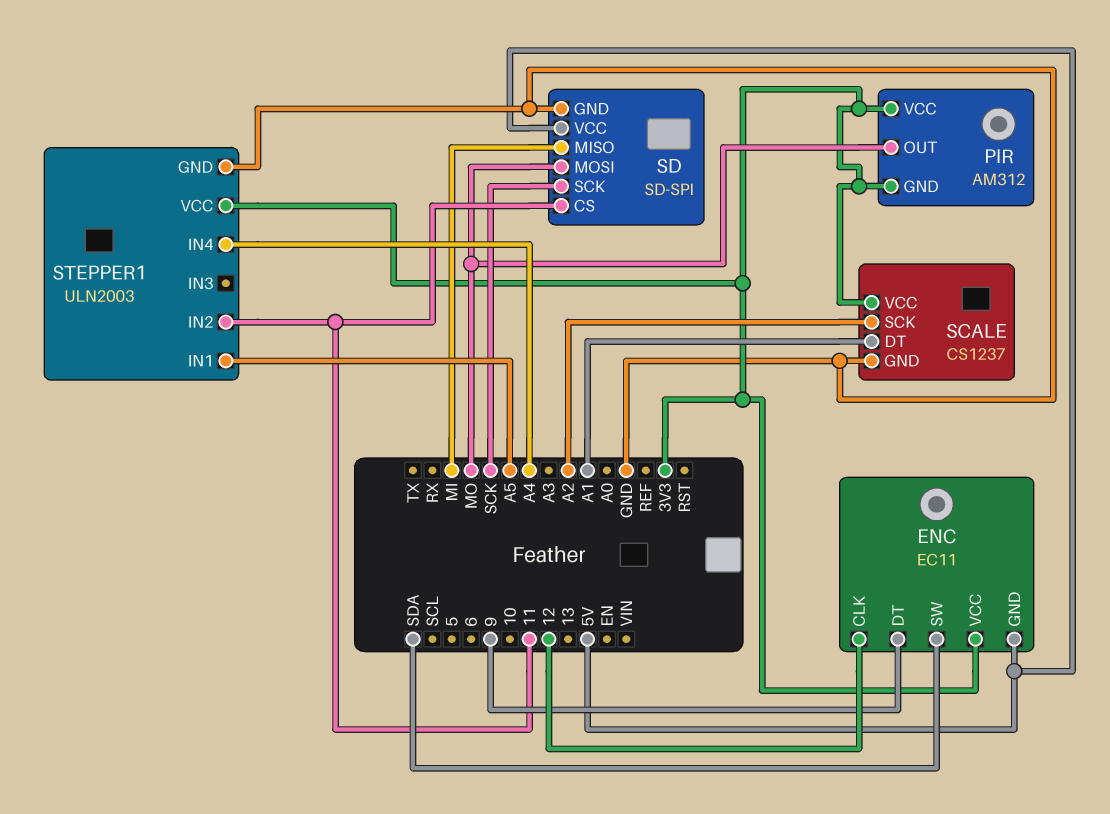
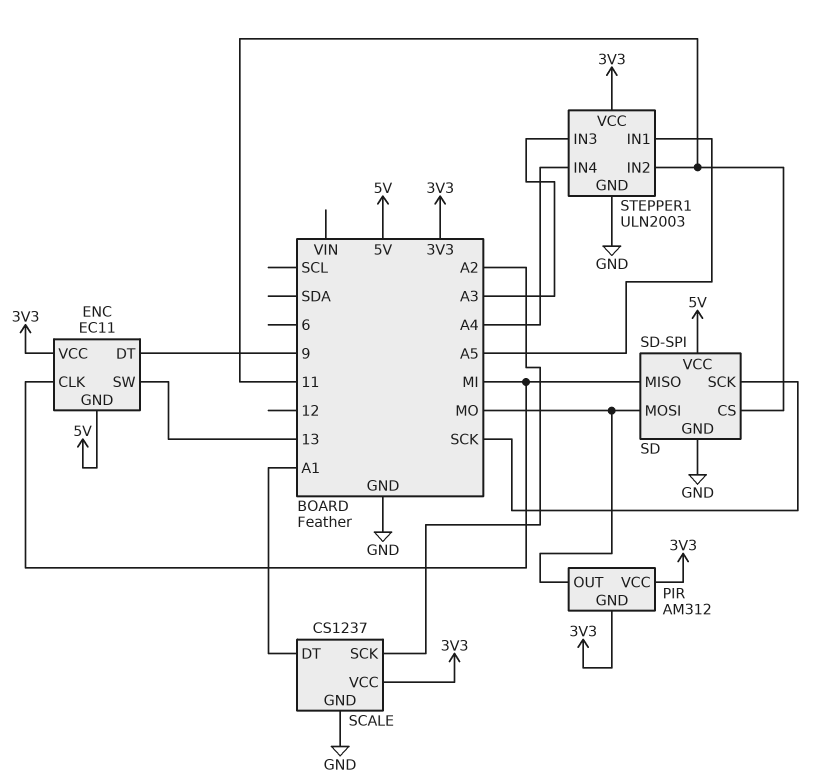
ENC pin CLK: 12 -> MI
ENC pin SW: SDA -> 13
STEPPER1 pin IN3: none -> A3

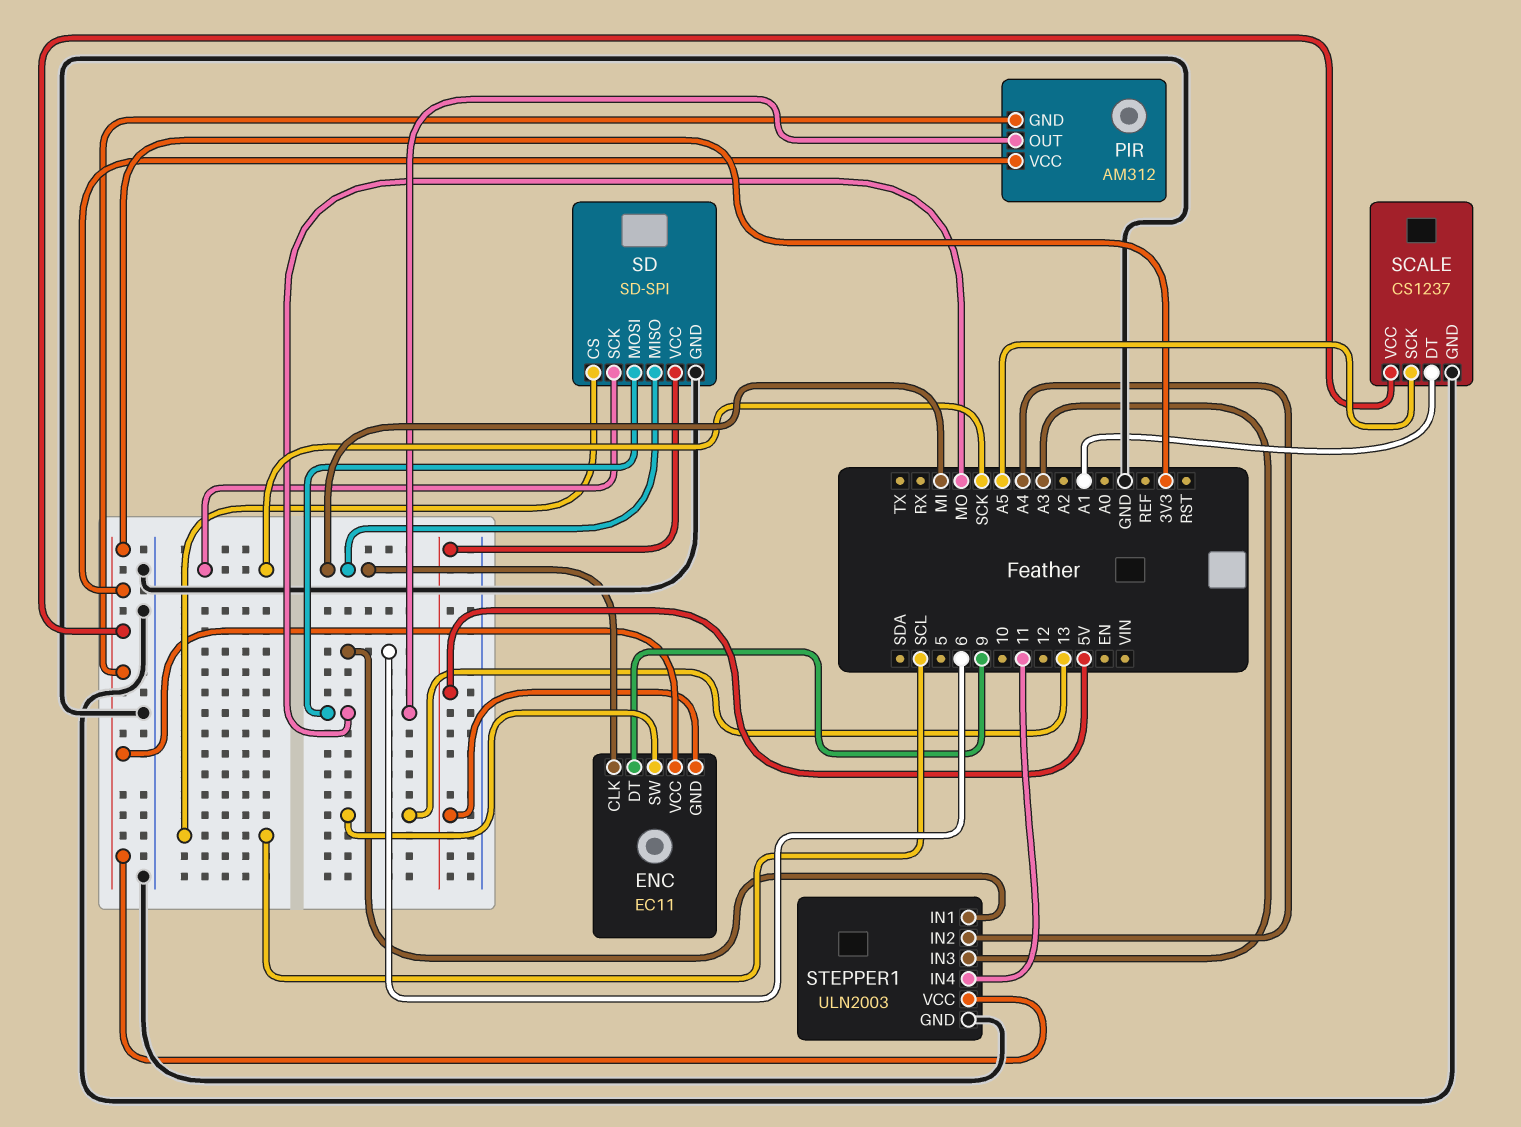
SCALE pin SCK: A2 -> A5
SD pin CS: 11 -> SCL
STEPPER1 pin IN1: A5 -> 6
STEPPER1 pin IN2: 11 -> A4
STEPPER1 pin IN4: A4 -> 11

